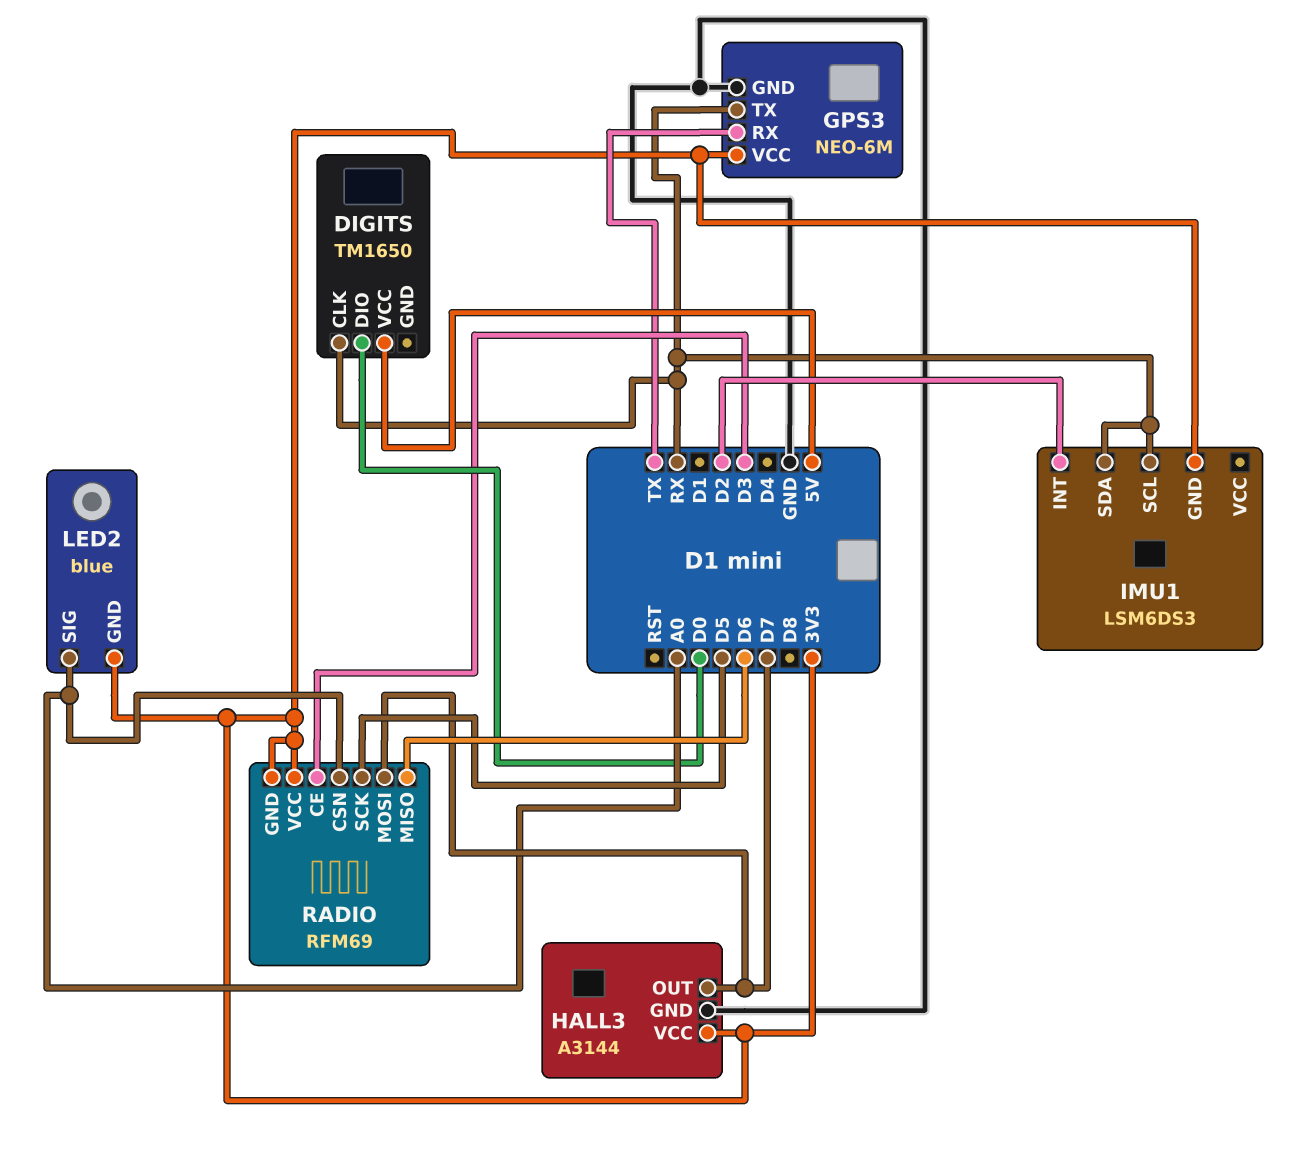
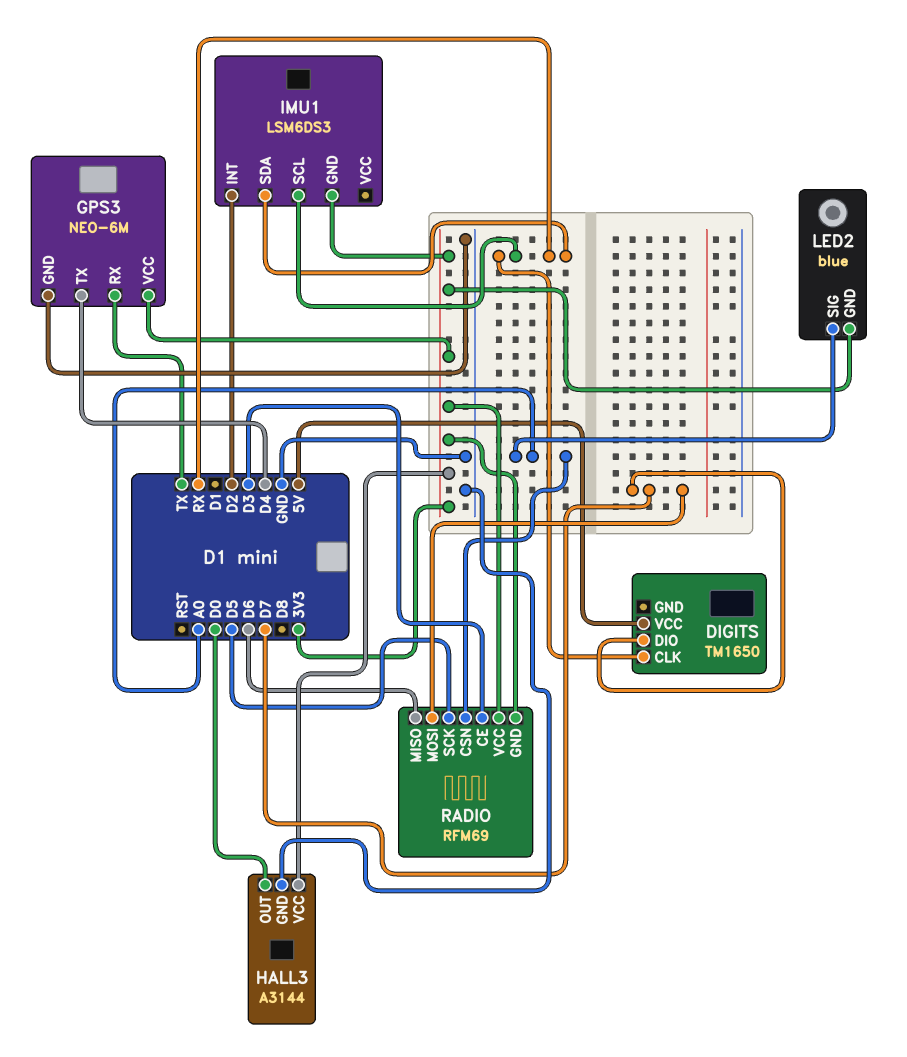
DIGITS pin DIO: D0 -> D7
GPS3 pin TX: RX -> D4
HALL3 pin OUT: D7 -> D0

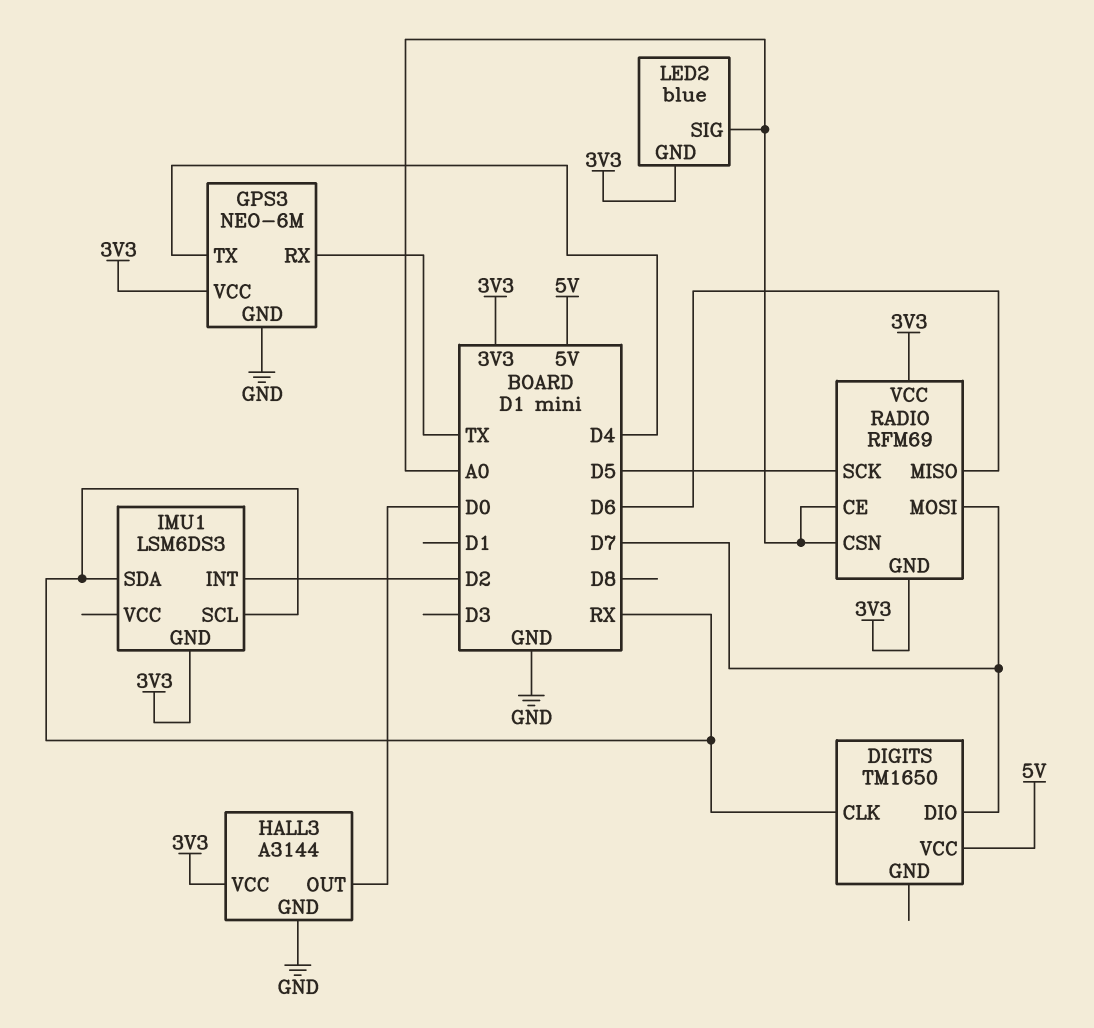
RADIO pin CE: D3 -> A0

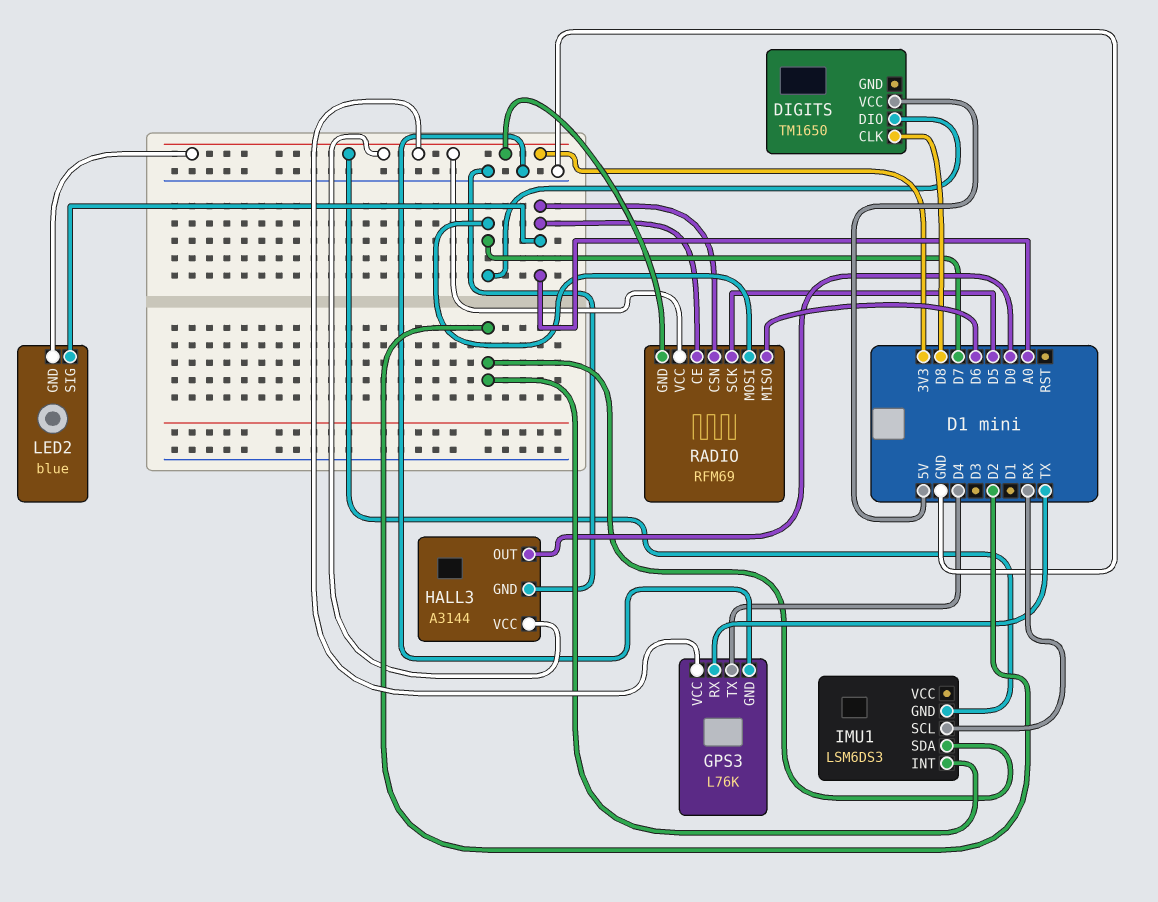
DIGITS pin CLK: RX -> D8
GPS3: NEO-6M -> L76K
IMU1 pin SDA: RX -> D2

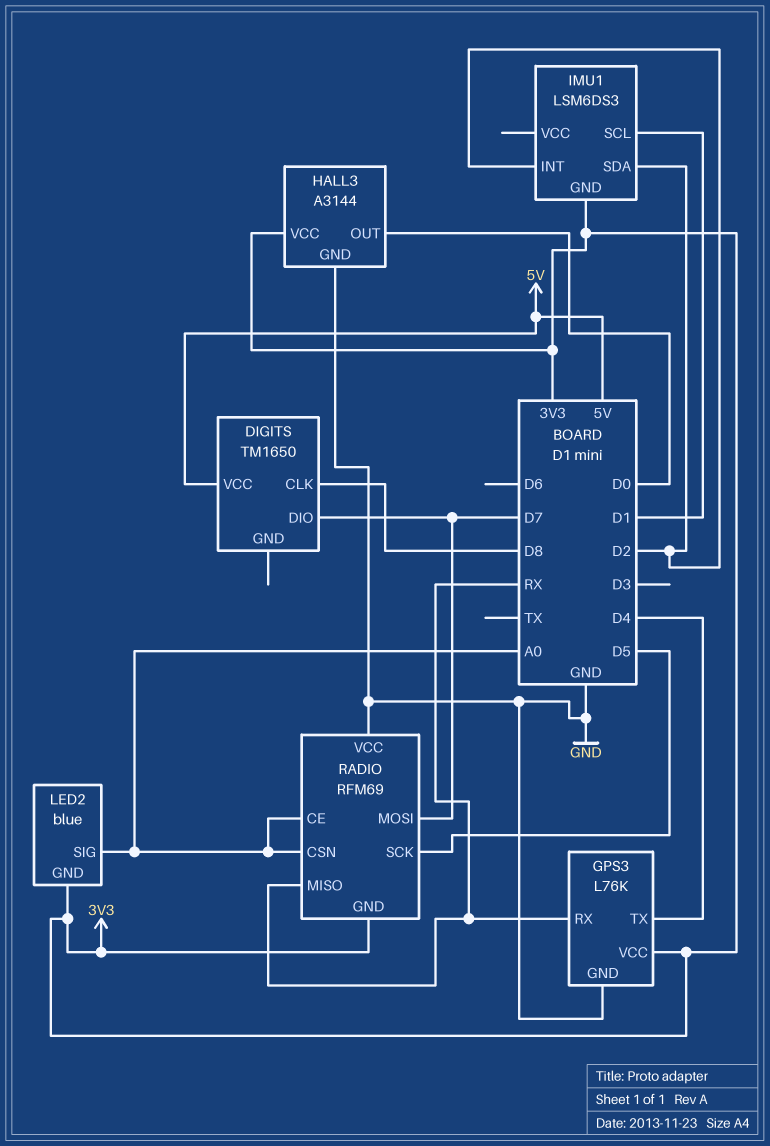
GPS3 pin RX: TX -> RX
IMU1 pin SCL: RX -> D1
RADIO pin MISO: D6 -> RX
RADIO pin VCC: 3V3 -> GND

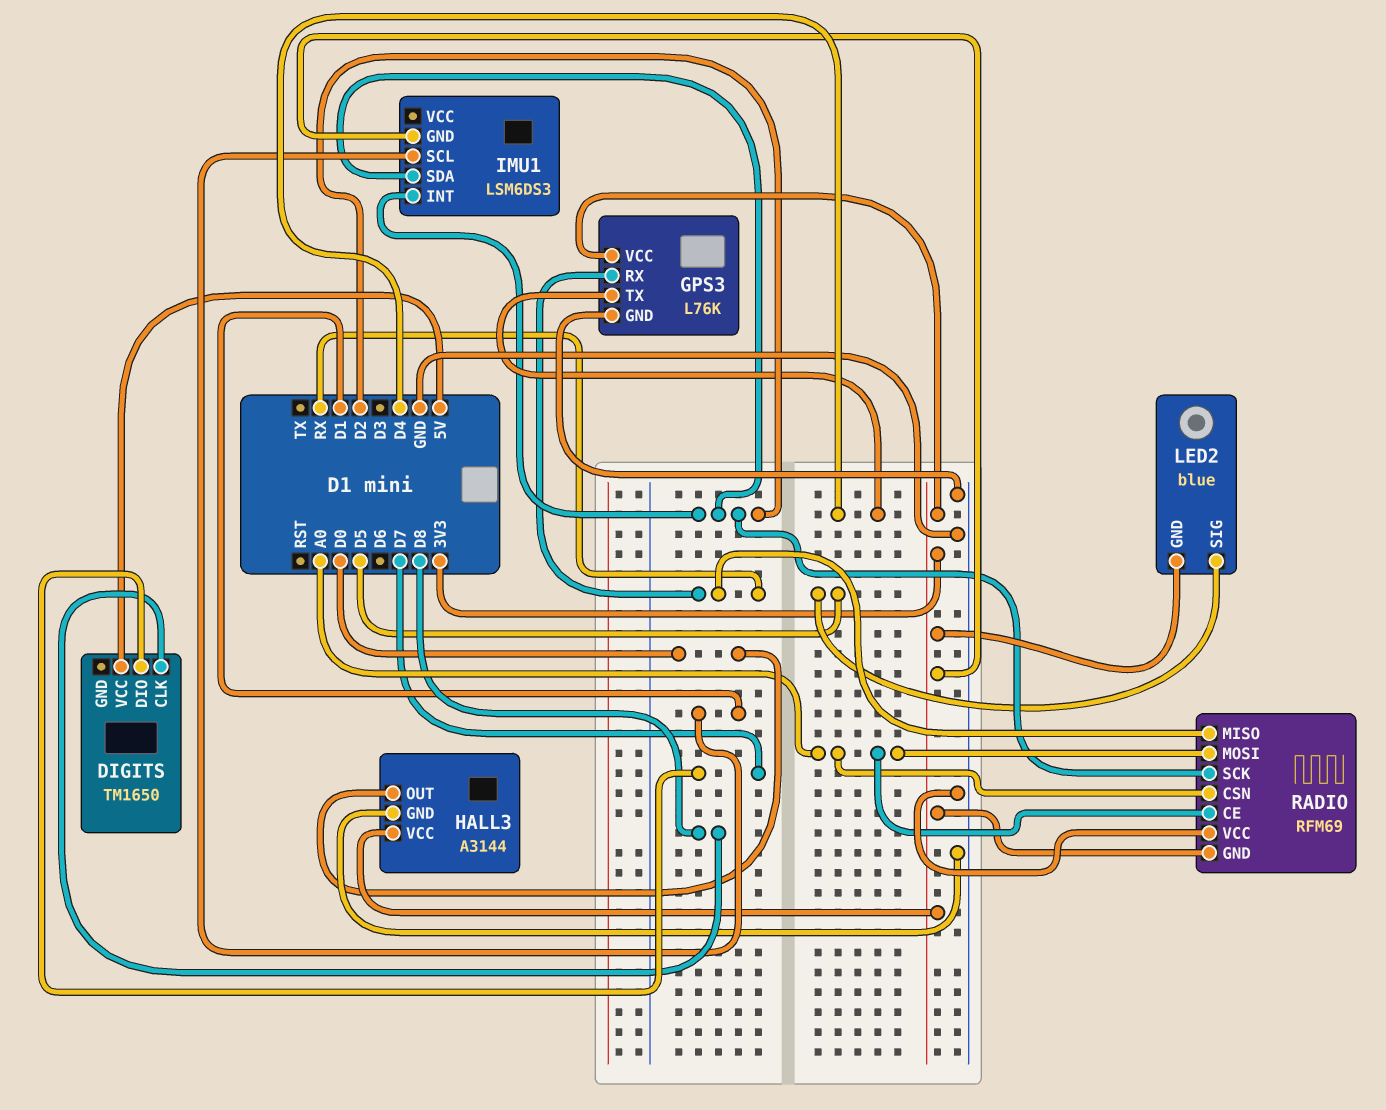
LED2 pin SIG: A0 -> D5
RADIO pin MOSI: D7 -> A0
RADIO pin SCK: D5 -> D2

